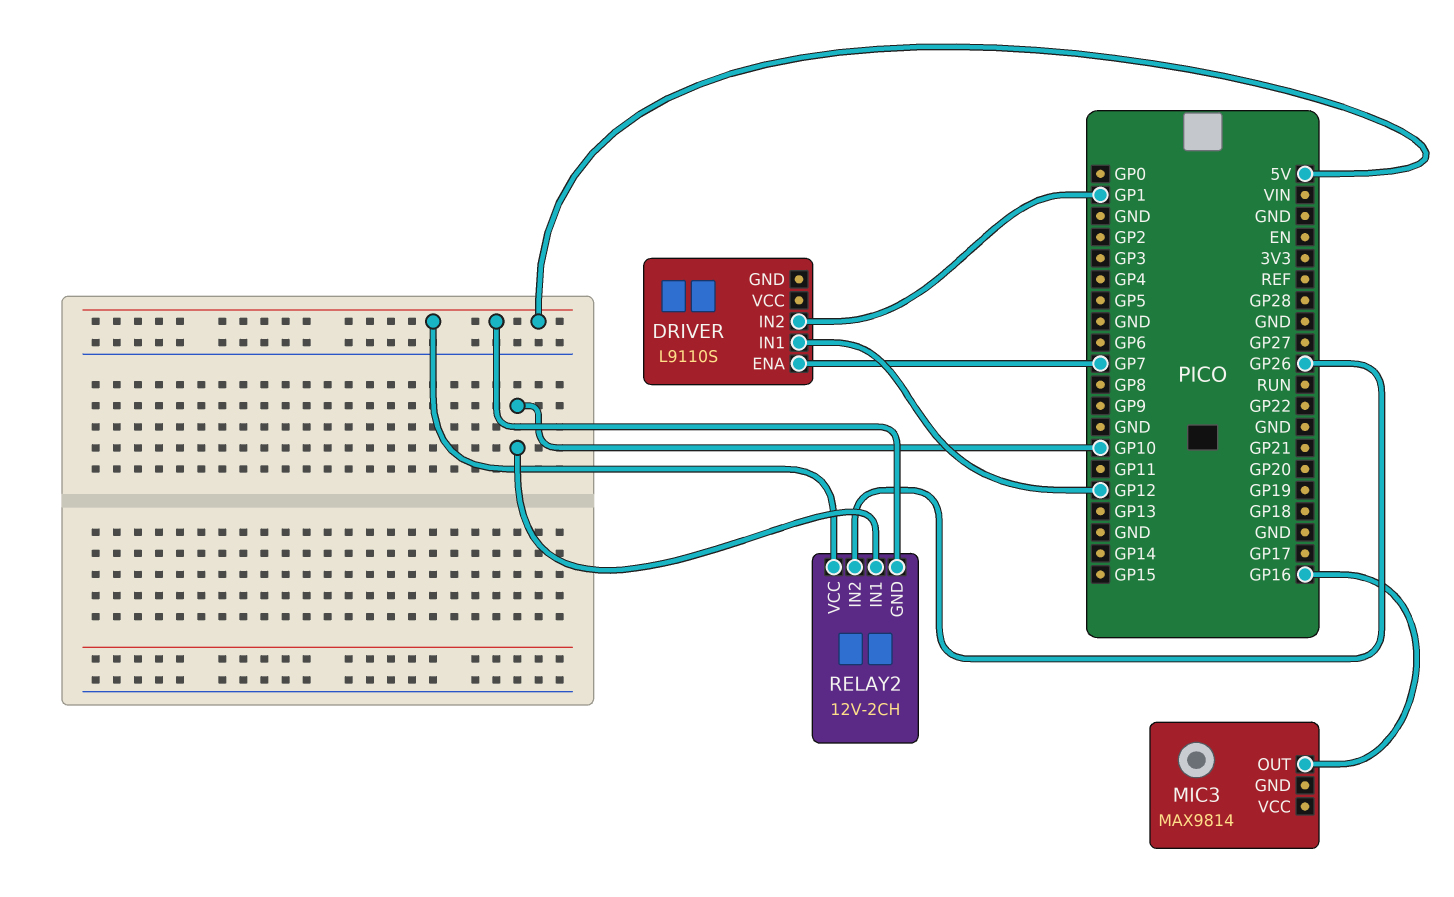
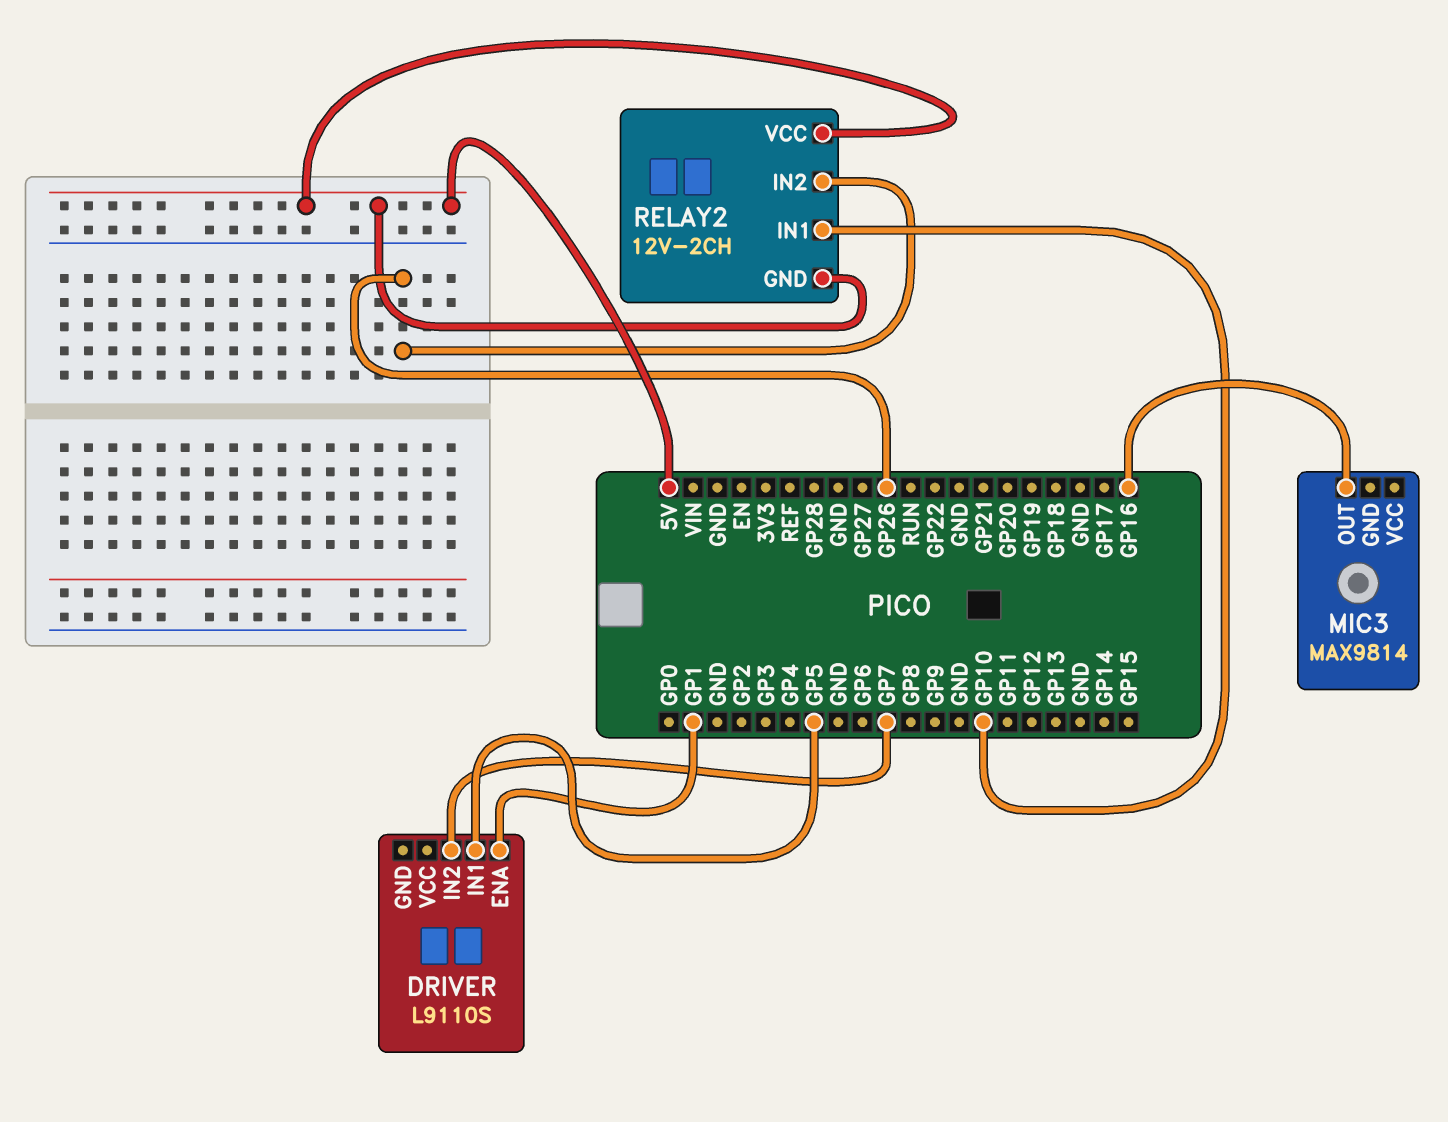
DRIVER pin ENA: GP7 -> GP1
DRIVER pin IN1: GP12 -> GP5
DRIVER pin IN2: GP1 -> GP7

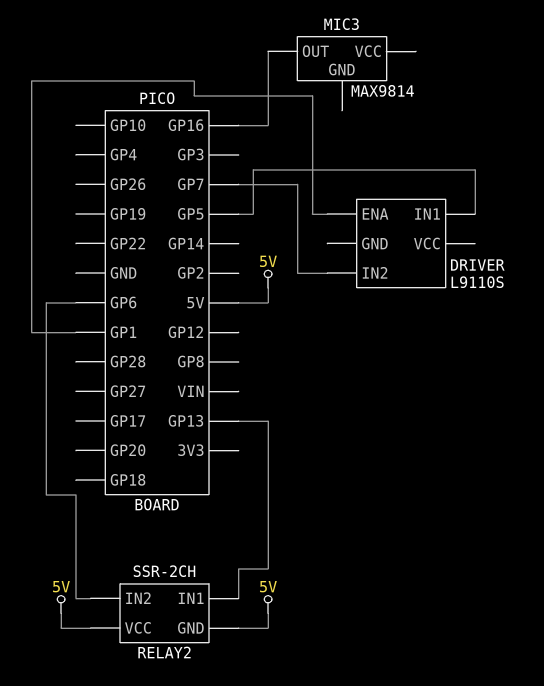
RELAY2: 12V-2CH -> SSR-2CH
RELAY2 pin IN1: GP10 -> GP13
RELAY2 pin IN2: GP26 -> GP6

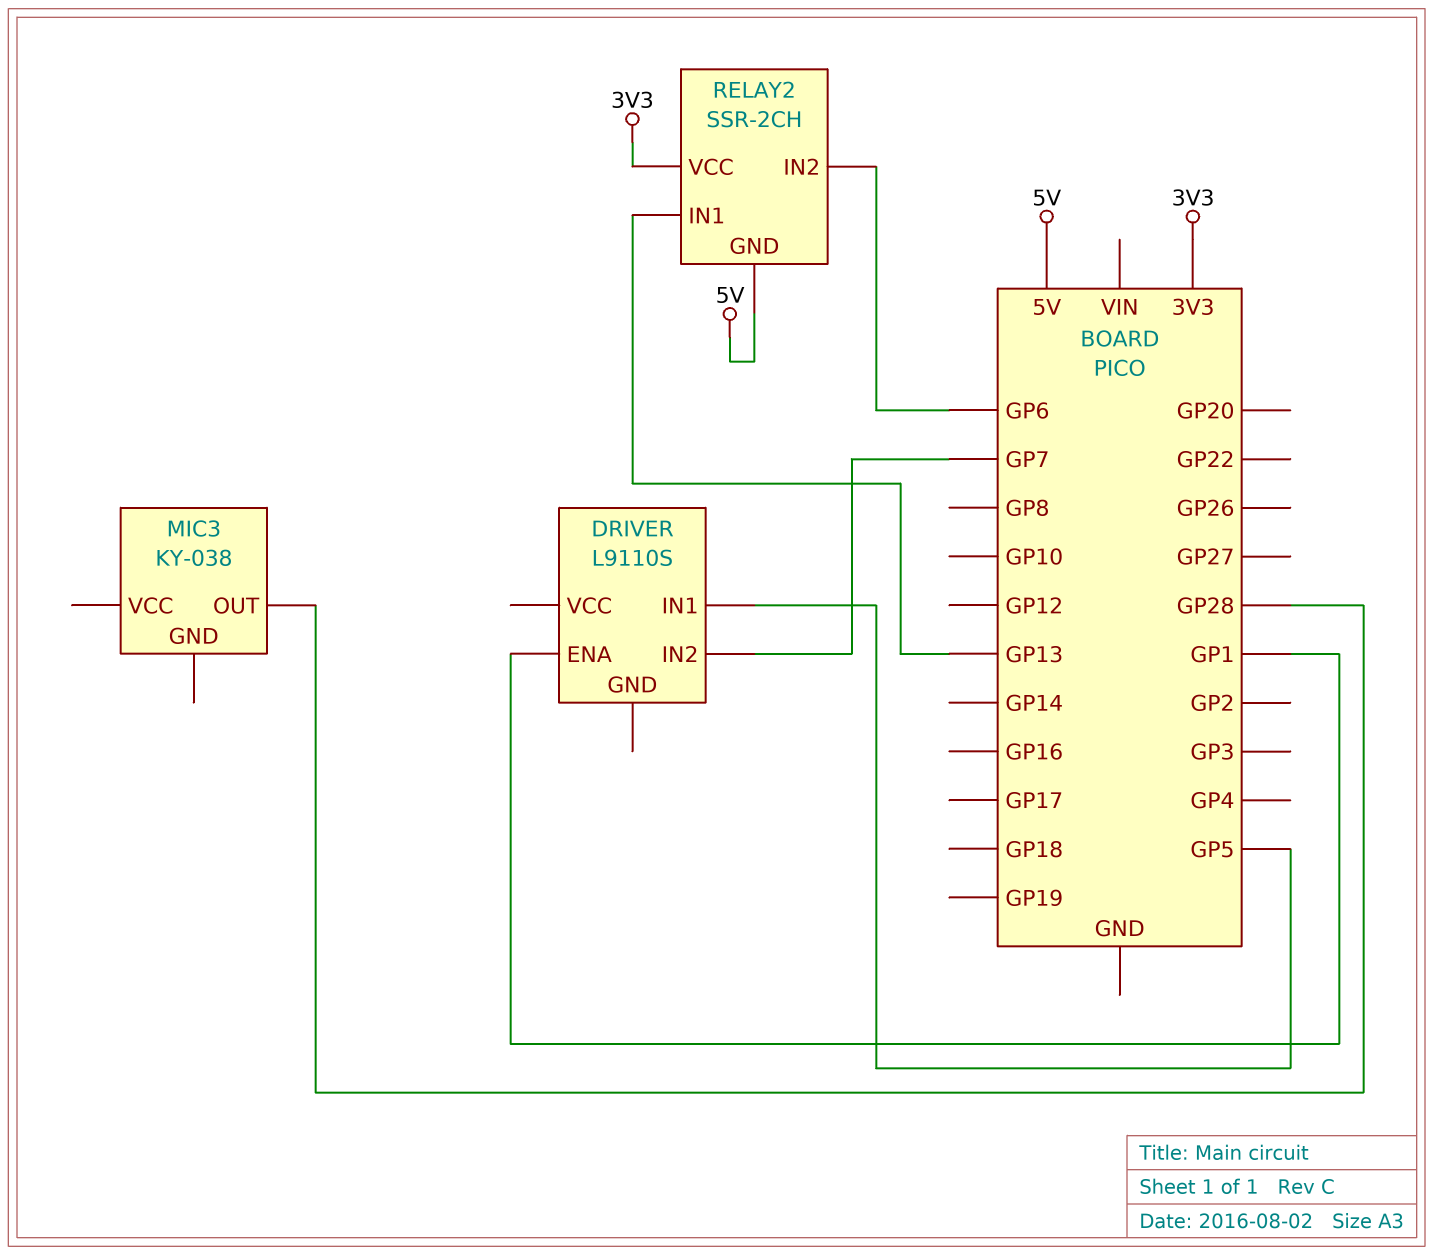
MIC3: MAX9814 -> KY-038
MIC3 pin OUT: GP16 -> GP28
RELAY2 pin VCC: 5V -> 3V3

